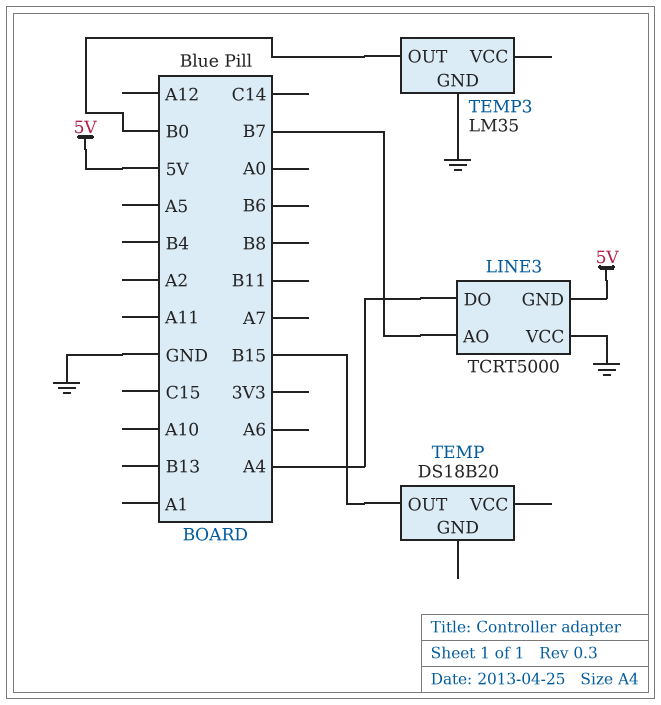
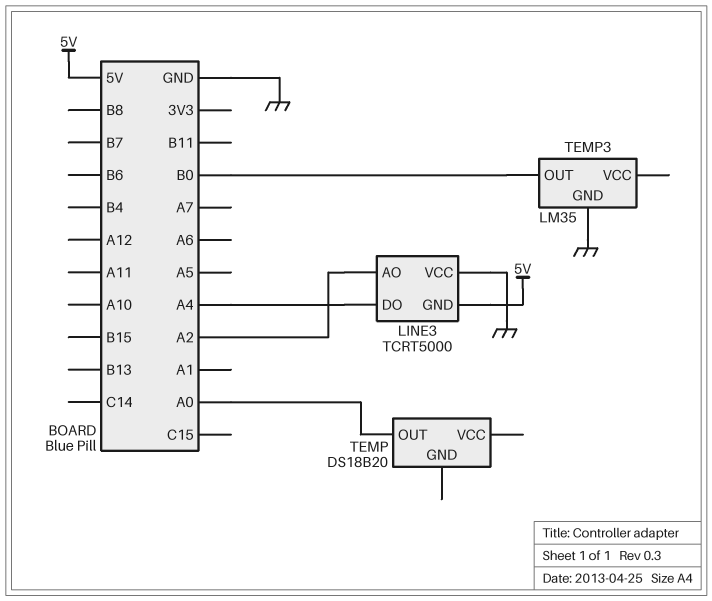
LINE3 pin AO: B7 -> A2
TEMP pin OUT: B15 -> A0

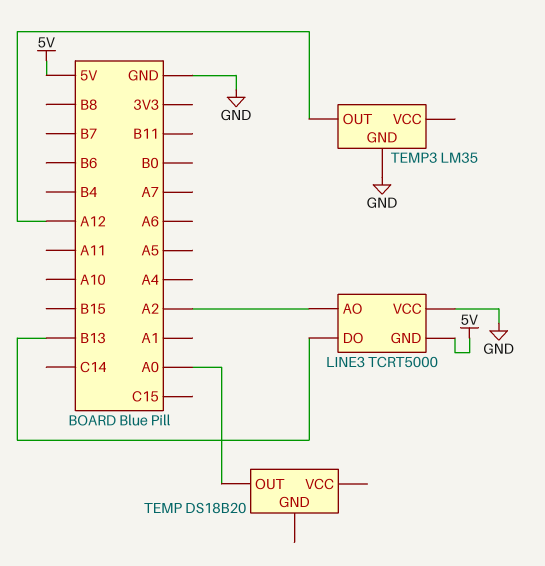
LINE3 pin DO: A4 -> B13
TEMP3 pin OUT: B0 -> A12

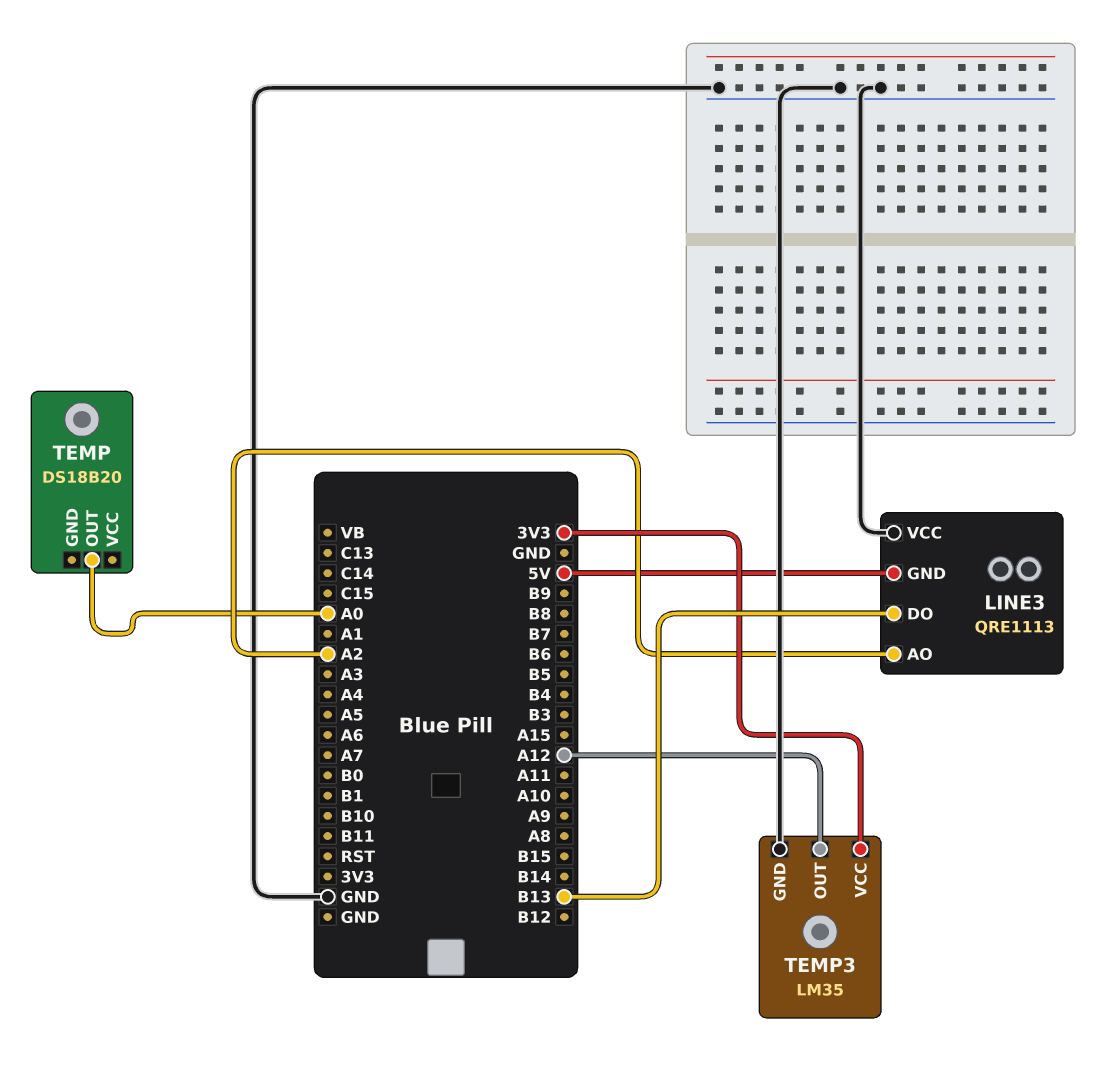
LINE3: TCRT5000 -> QRE1113
TEMP3 pin VCC: none -> 3V3

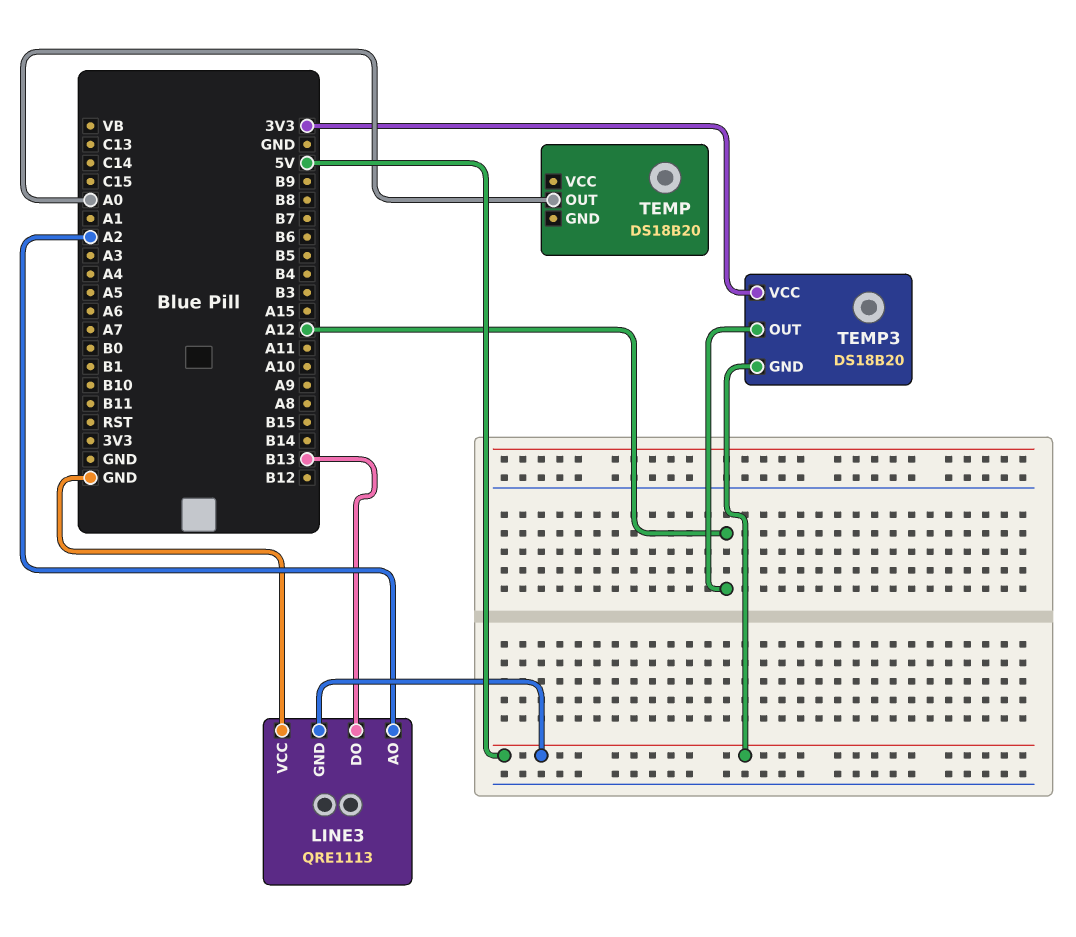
TEMP3: LM35 -> DS18B20
TEMP3 pin GND: GND -> 5V

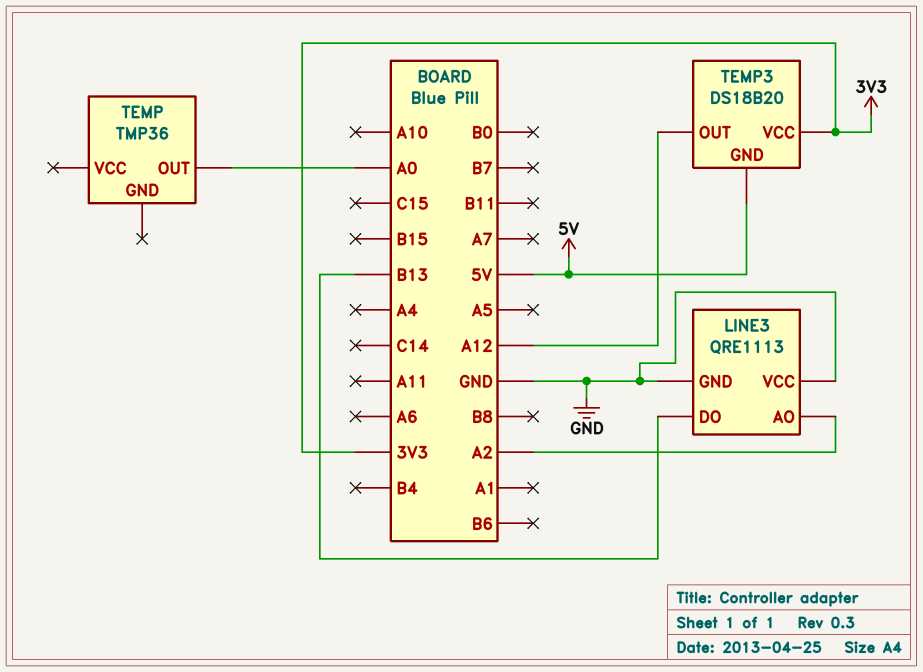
LINE3 pin GND: 5V -> GND
TEMP: DS18B20 -> TMP36

